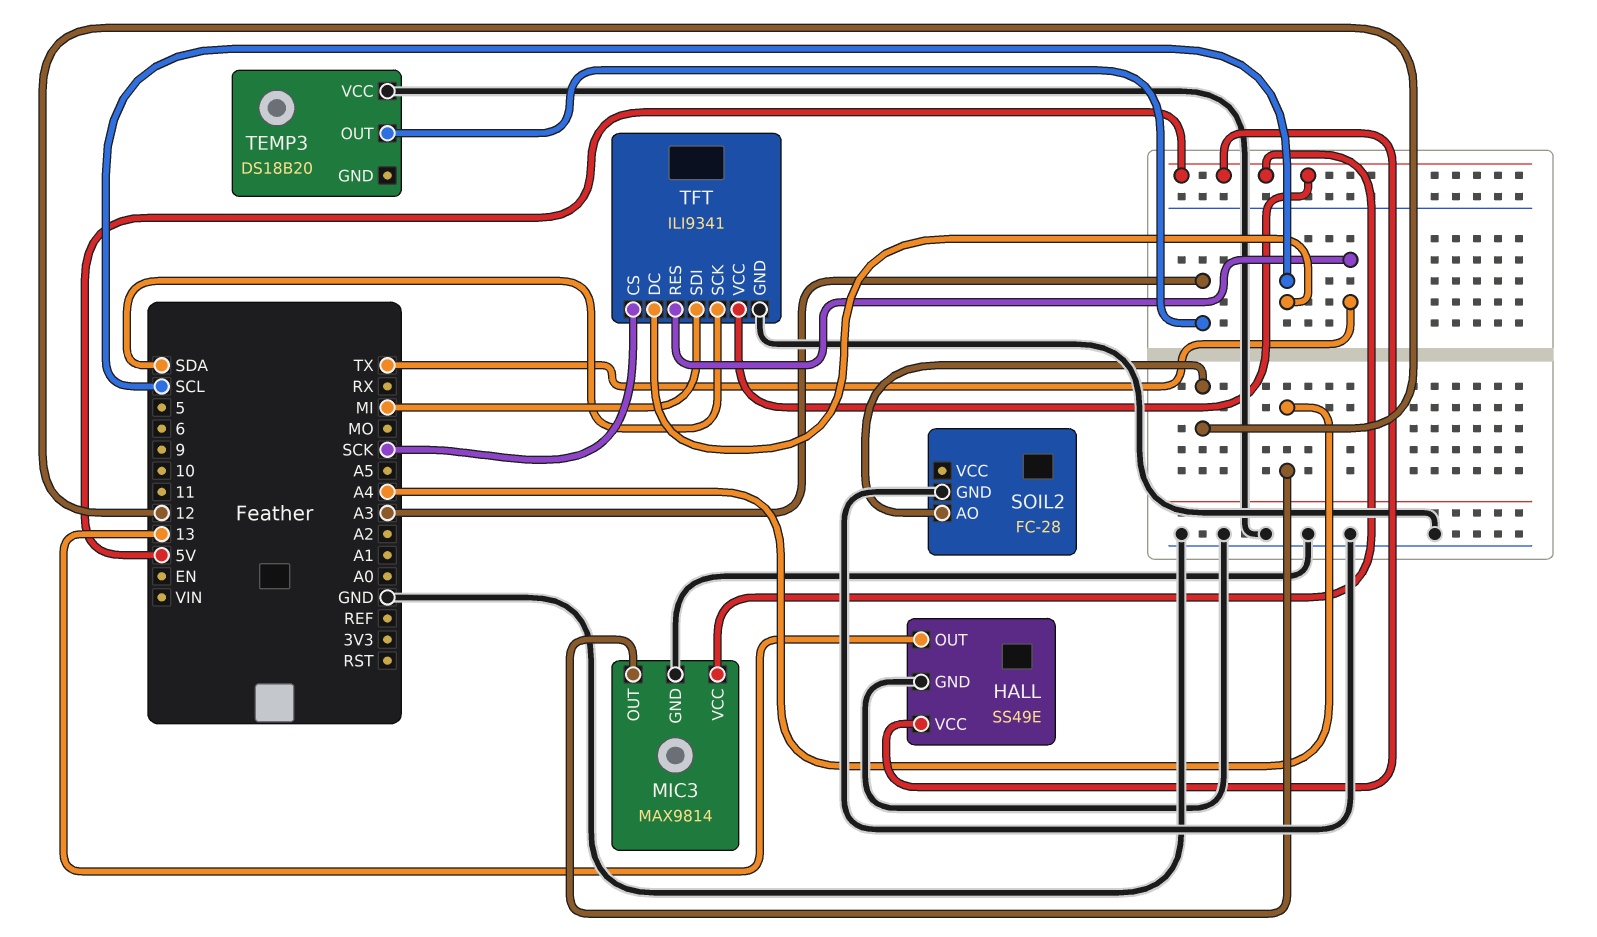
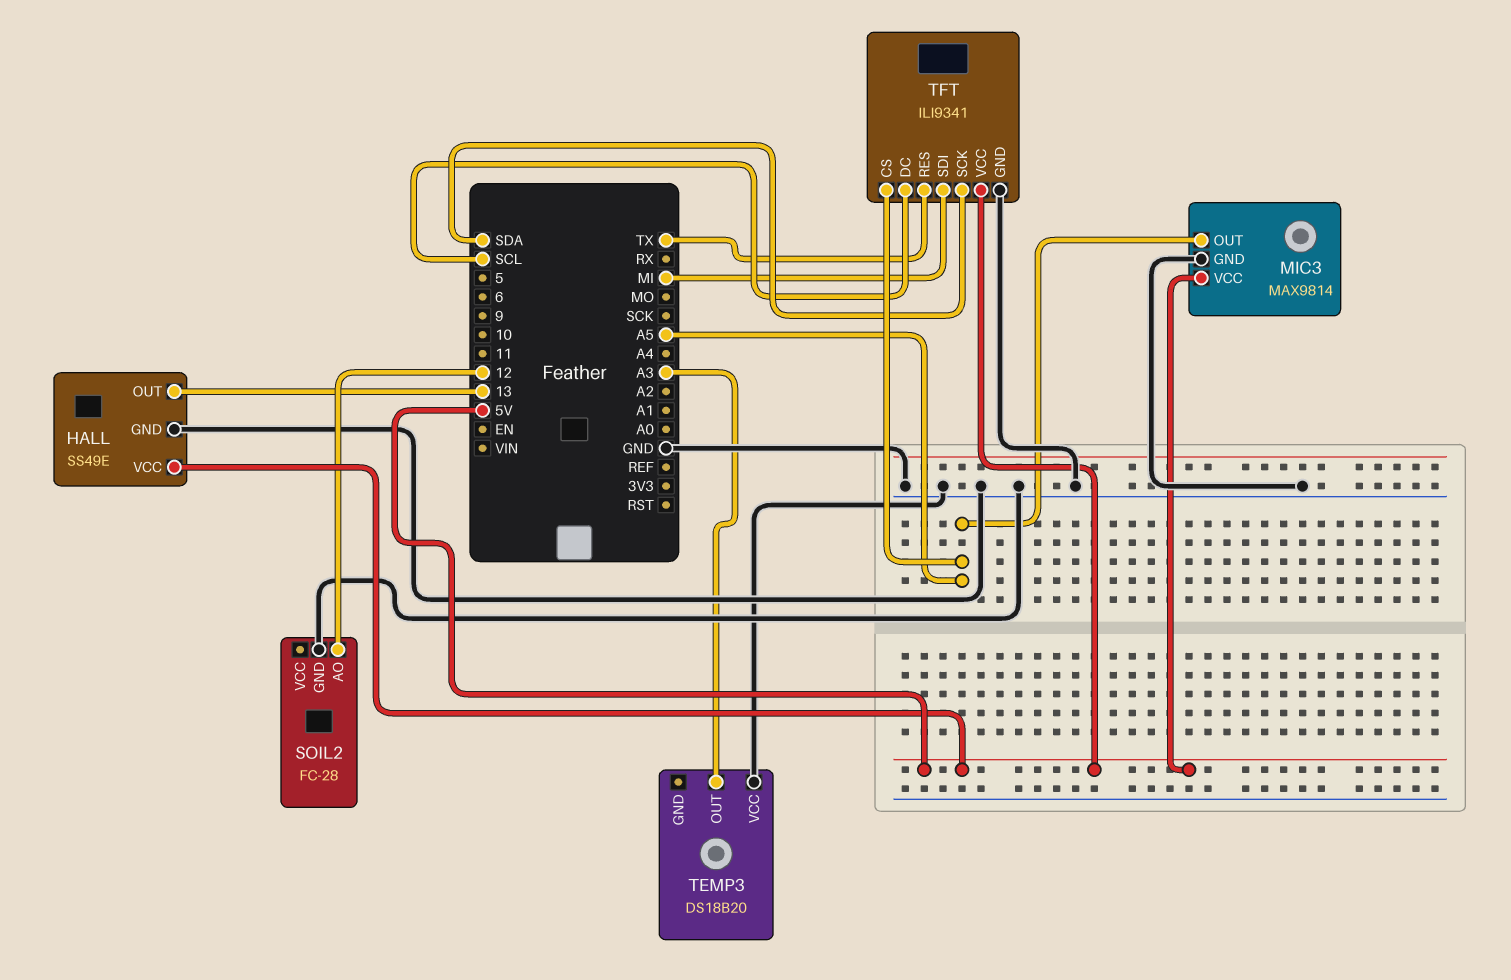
MIC3 pin OUT: A4 -> A5
TFT pin CS: SCK -> A5

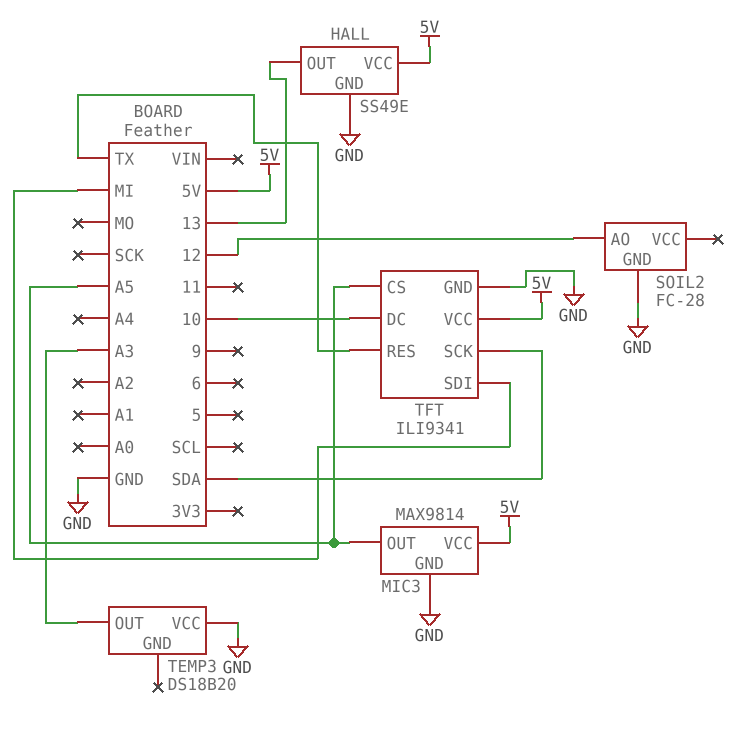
TFT pin DC: SCL -> 10

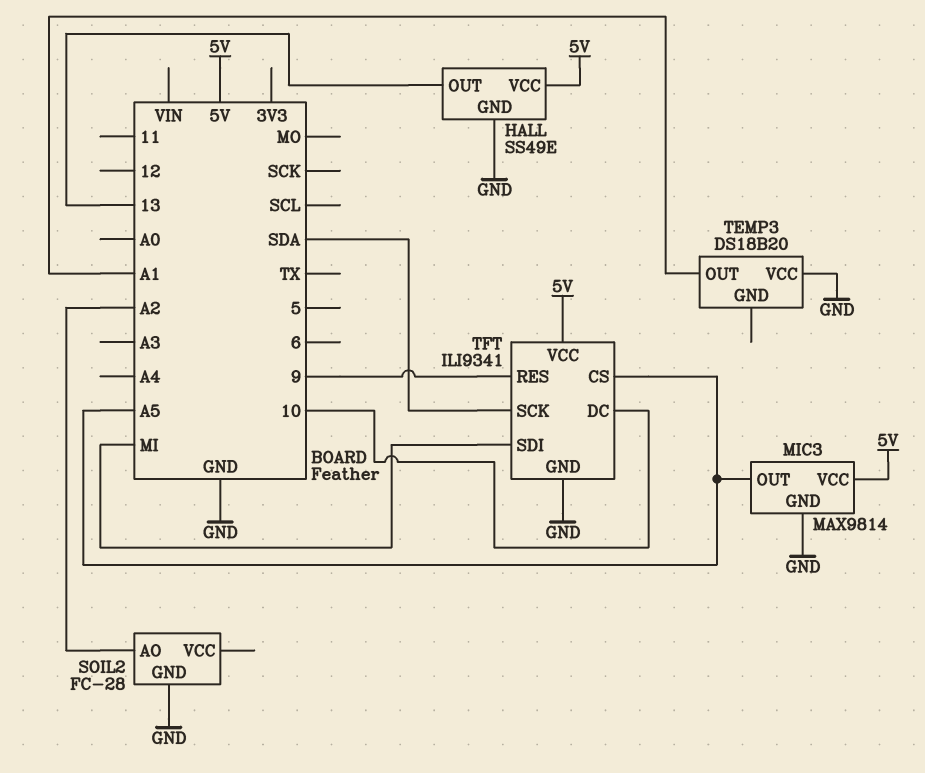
SOIL2 pin AO: 12 -> A2
TEMP3 pin OUT: A3 -> A1
TFT pin RES: TX -> 9

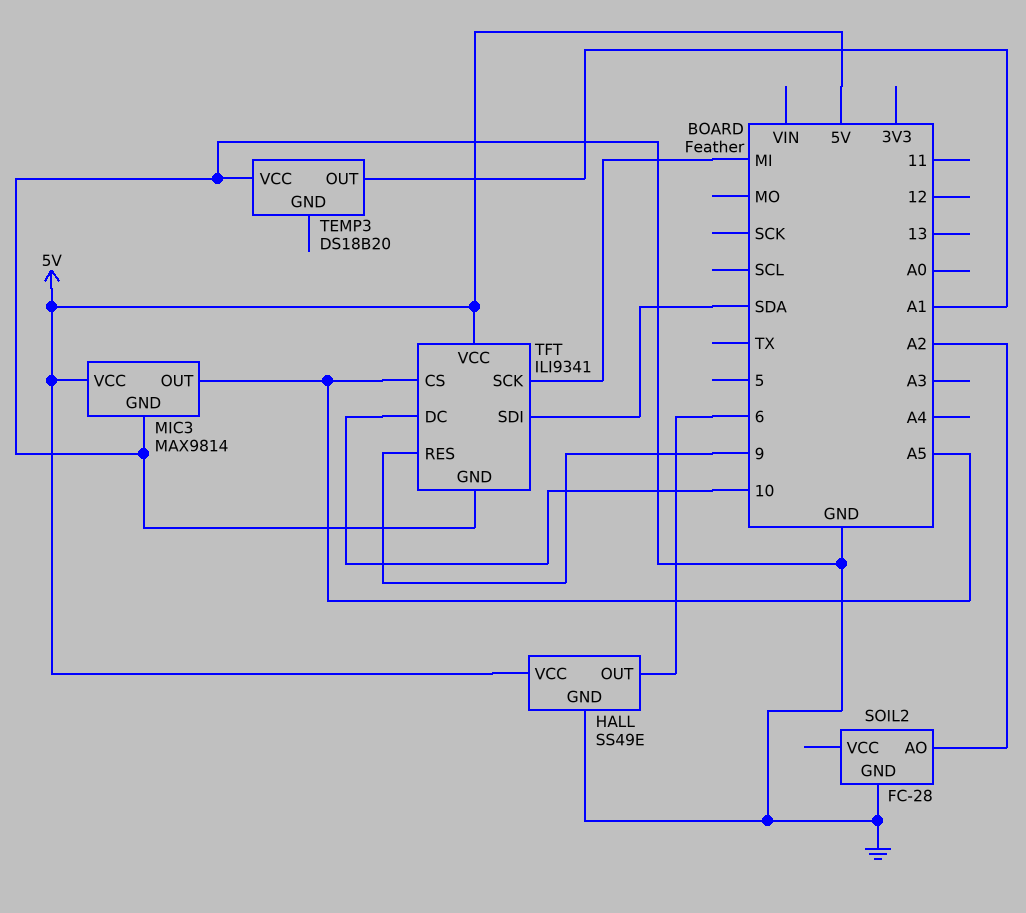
HALL pin OUT: 13 -> 6
TFT pin SCK: SDA -> MI
TFT pin SDI: MI -> SDA

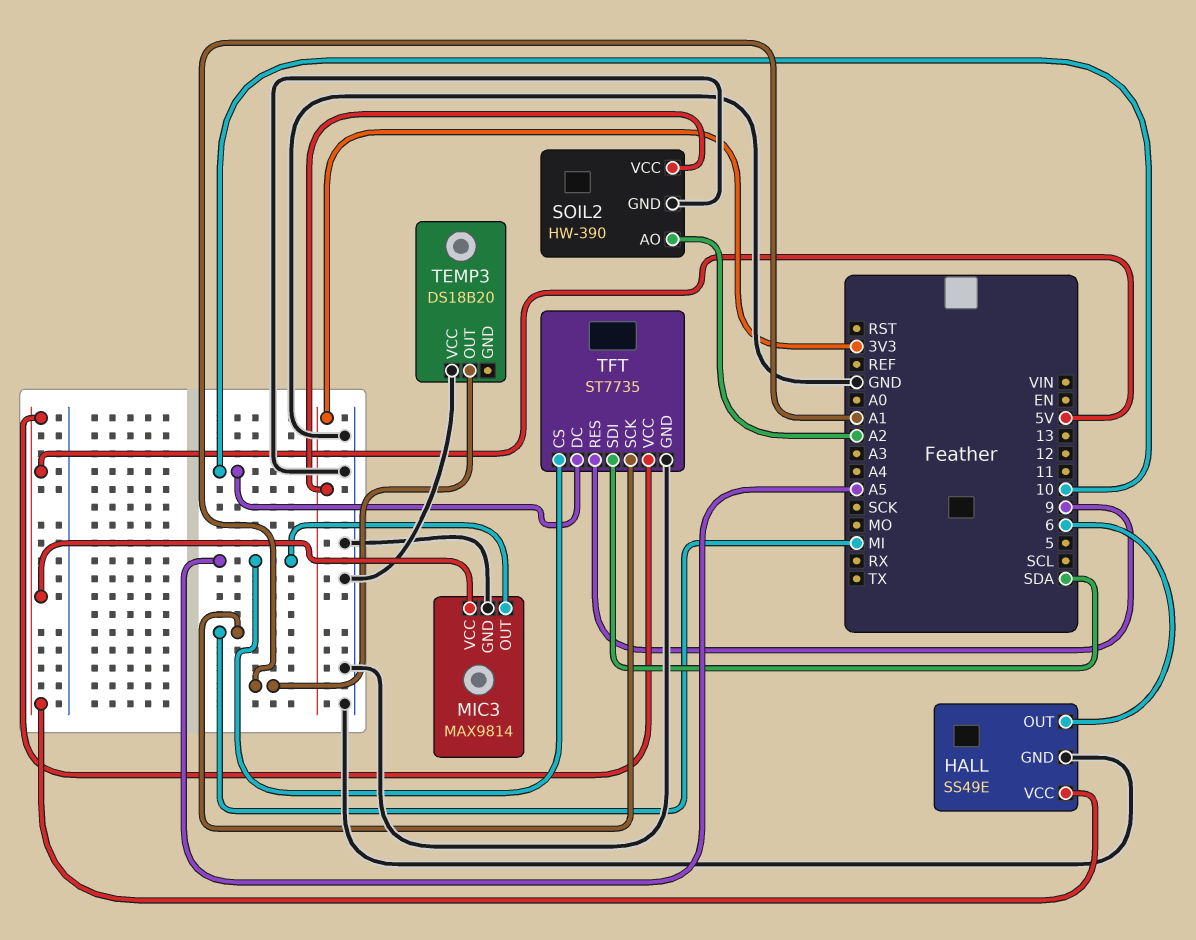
SOIL2: FC-28 -> HW-390
SOIL2 pin VCC: none -> 3V3
TFT: ILI9341 -> ST7735

